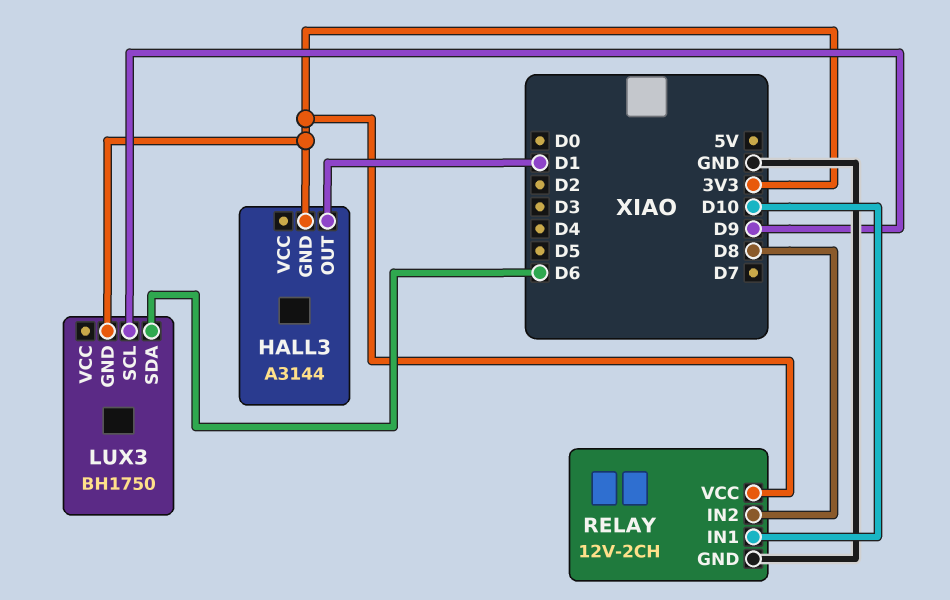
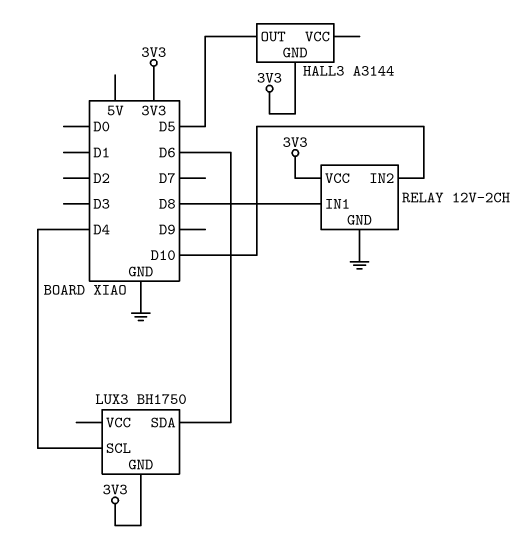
HALL3 pin OUT: D1 -> D5
LUX3 pin SCL: D9 -> D4
RELAY pin IN1: D10 -> D8
RELAY pin IN2: D8 -> D10

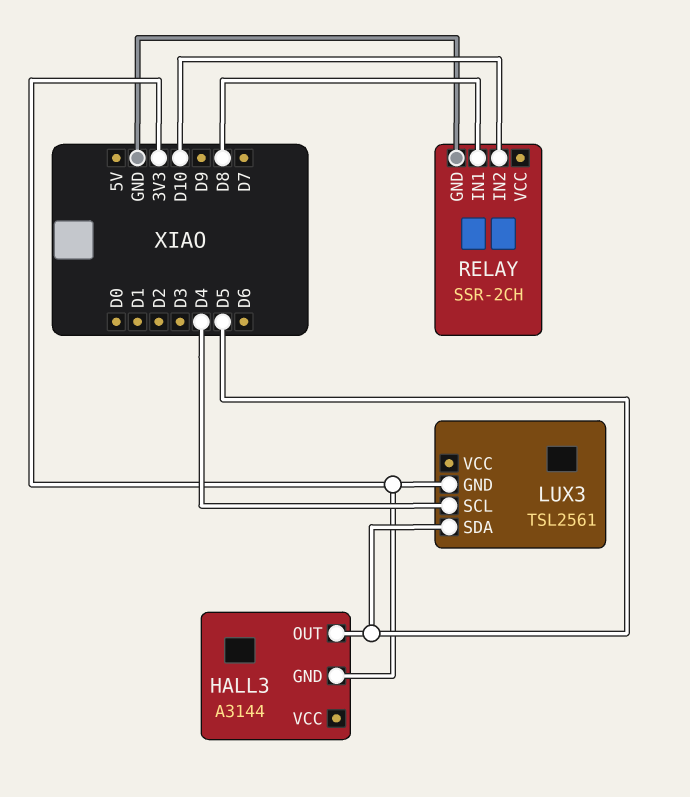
LUX3: BH1750 -> TSL2561
LUX3 pin SDA: D6 -> D5
RELAY: 12V-2CH -> SSR-2CH
RELAY pin VCC: 3V3 -> none

